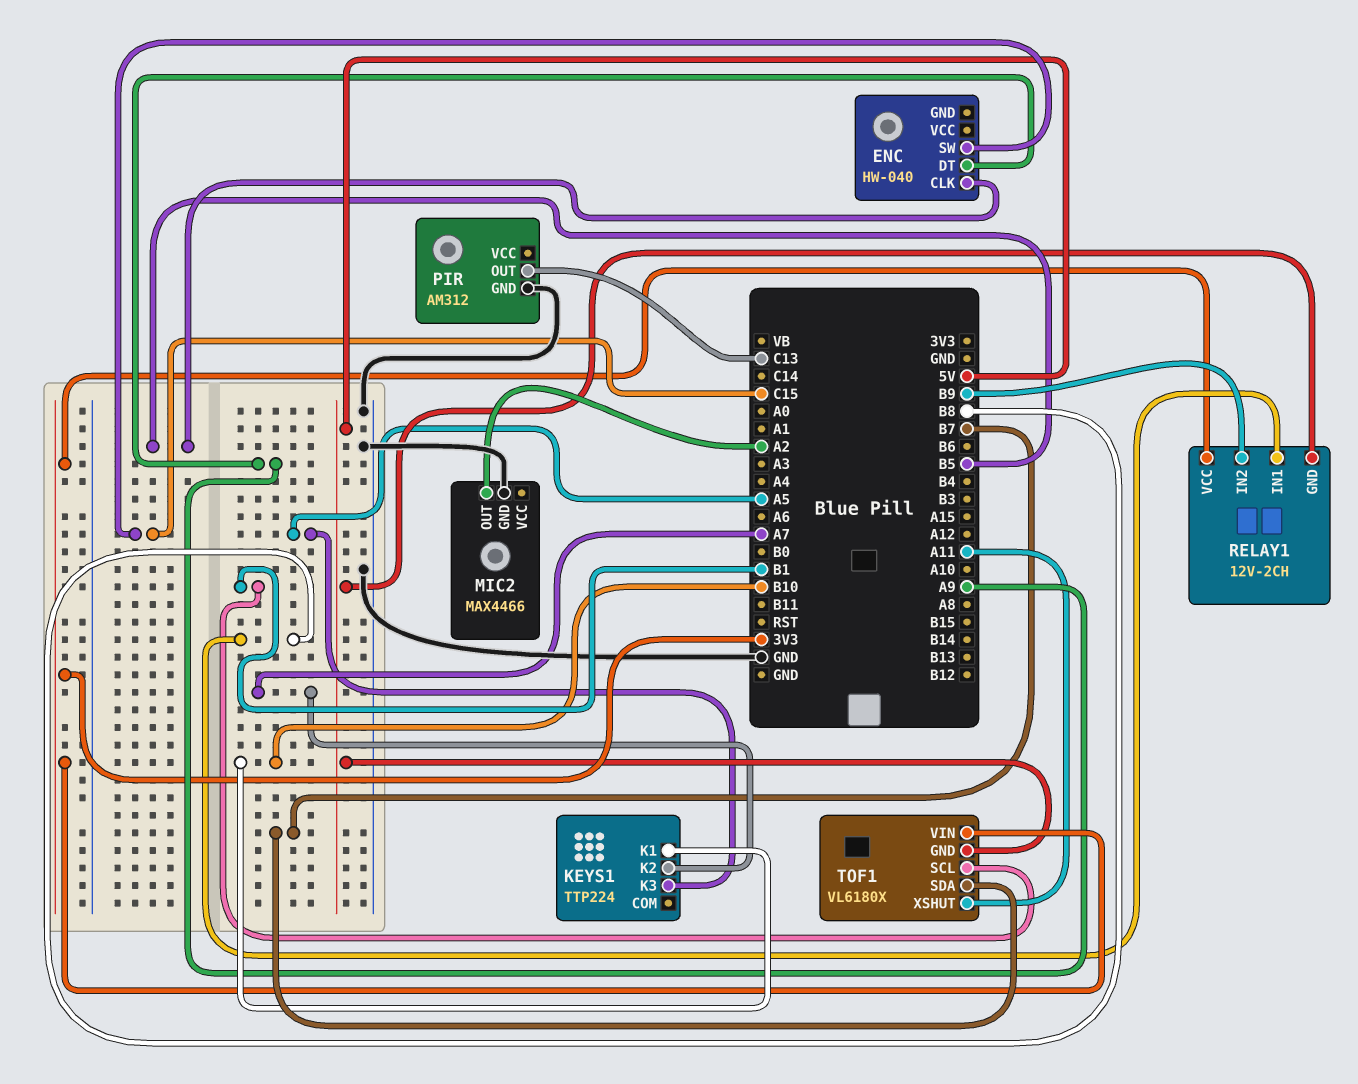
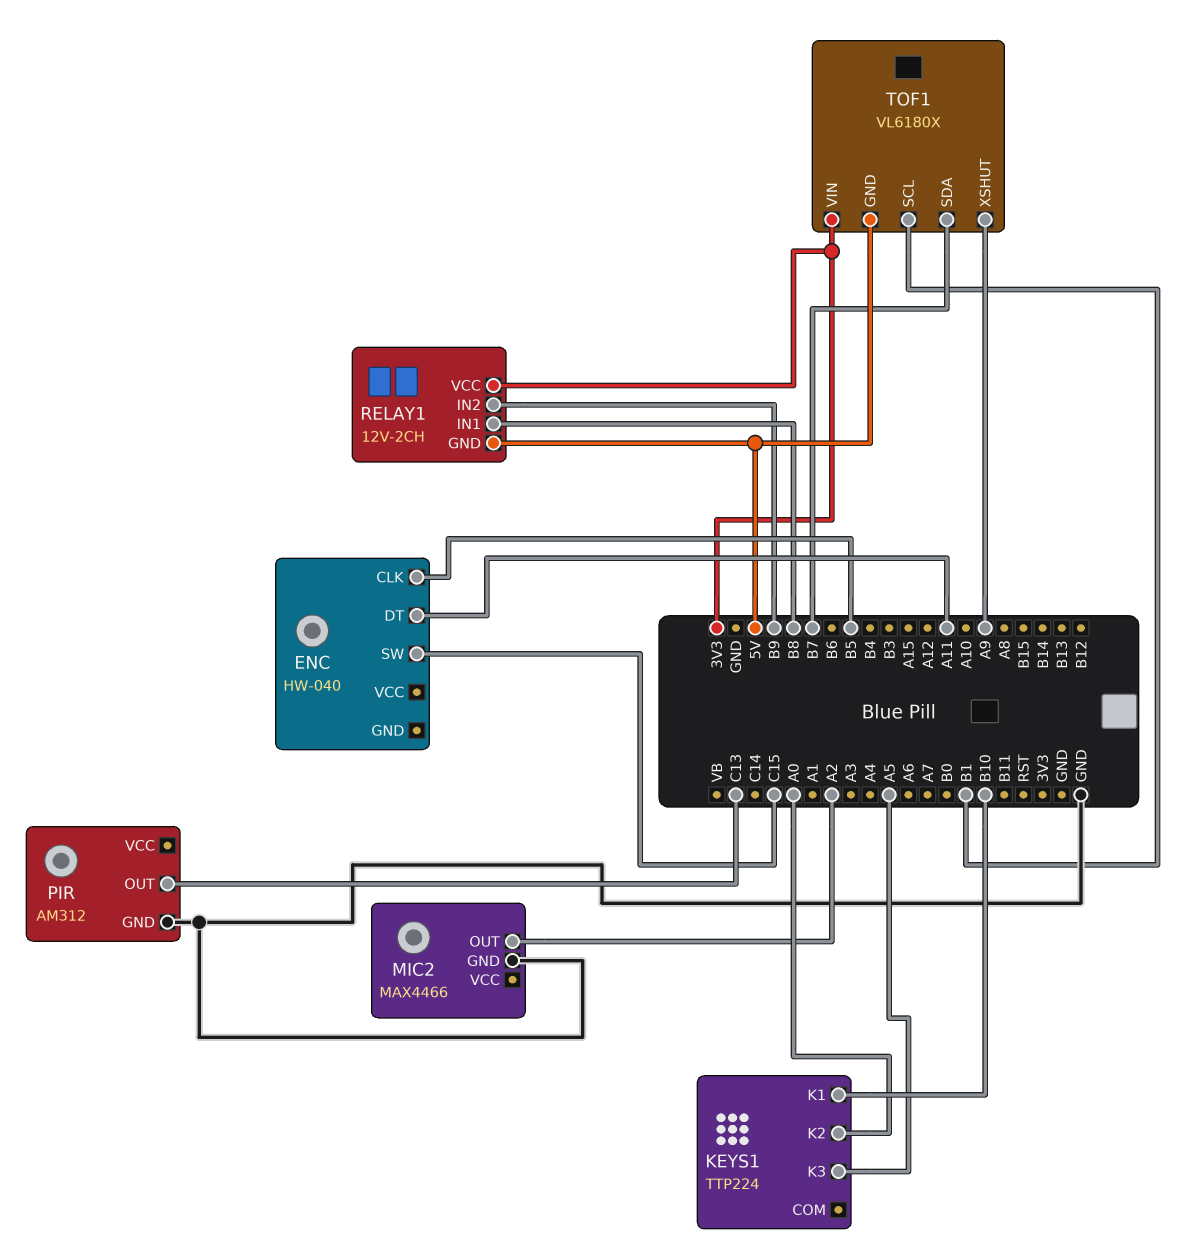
ENC pin DT: A9 -> A11
KEYS1 pin K2: A7 -> A0
TOF1 pin XSHUT: A11 -> A9

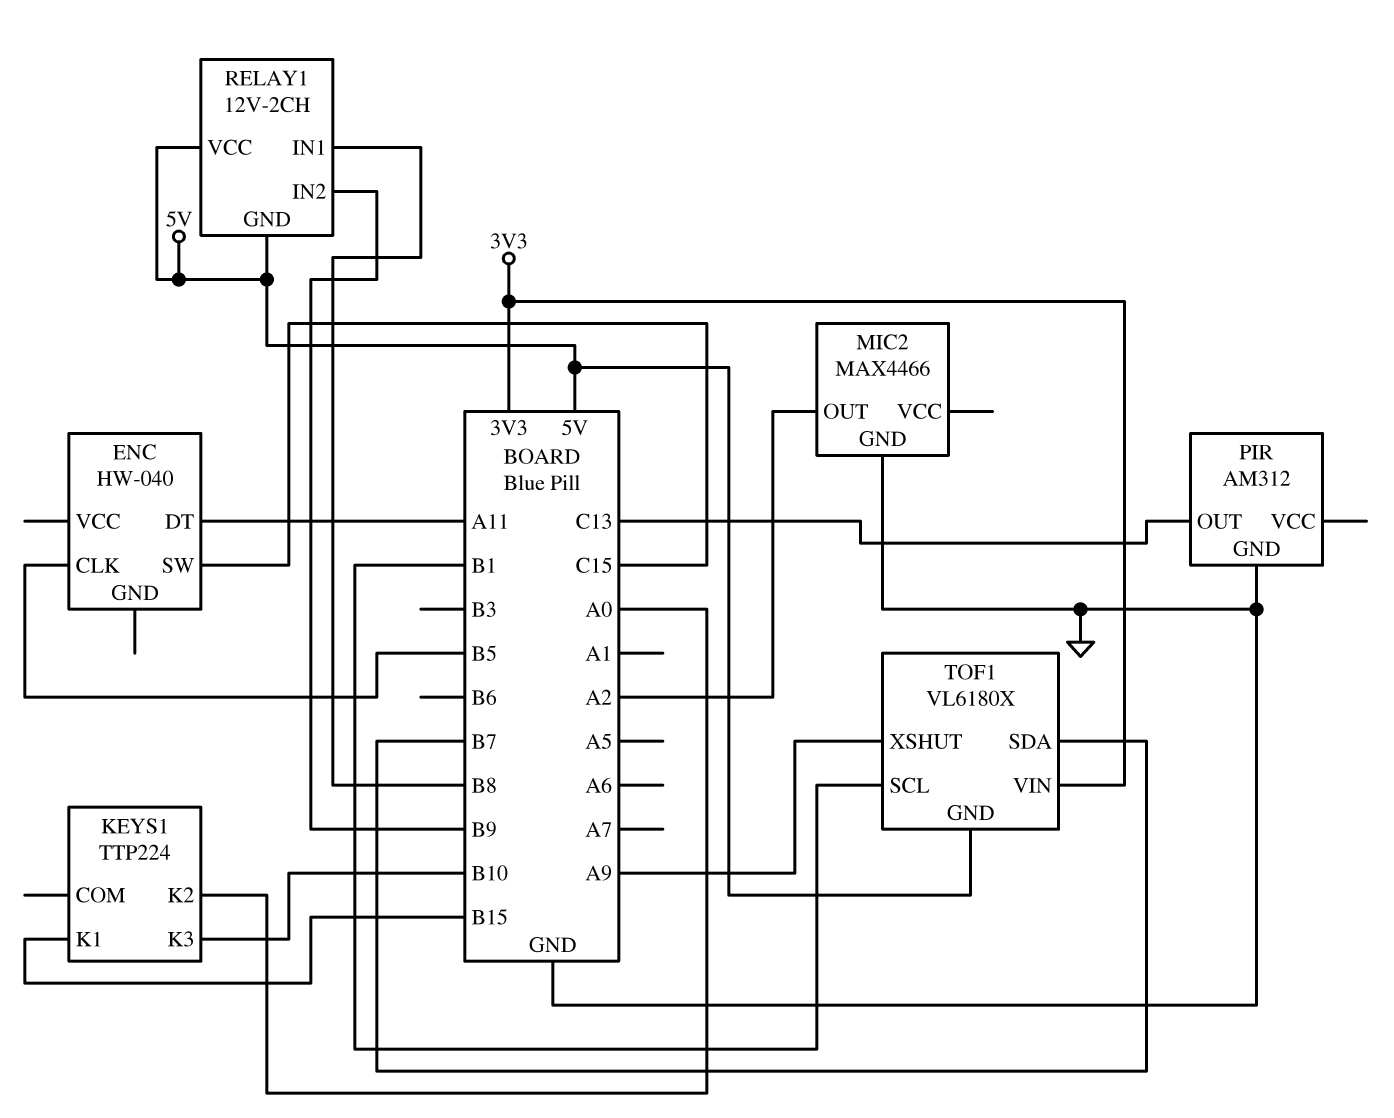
KEYS1 pin K1: B10 -> B15
KEYS1 pin K3: A5 -> B10
RELAY1 pin VCC: 3V3 -> 5V

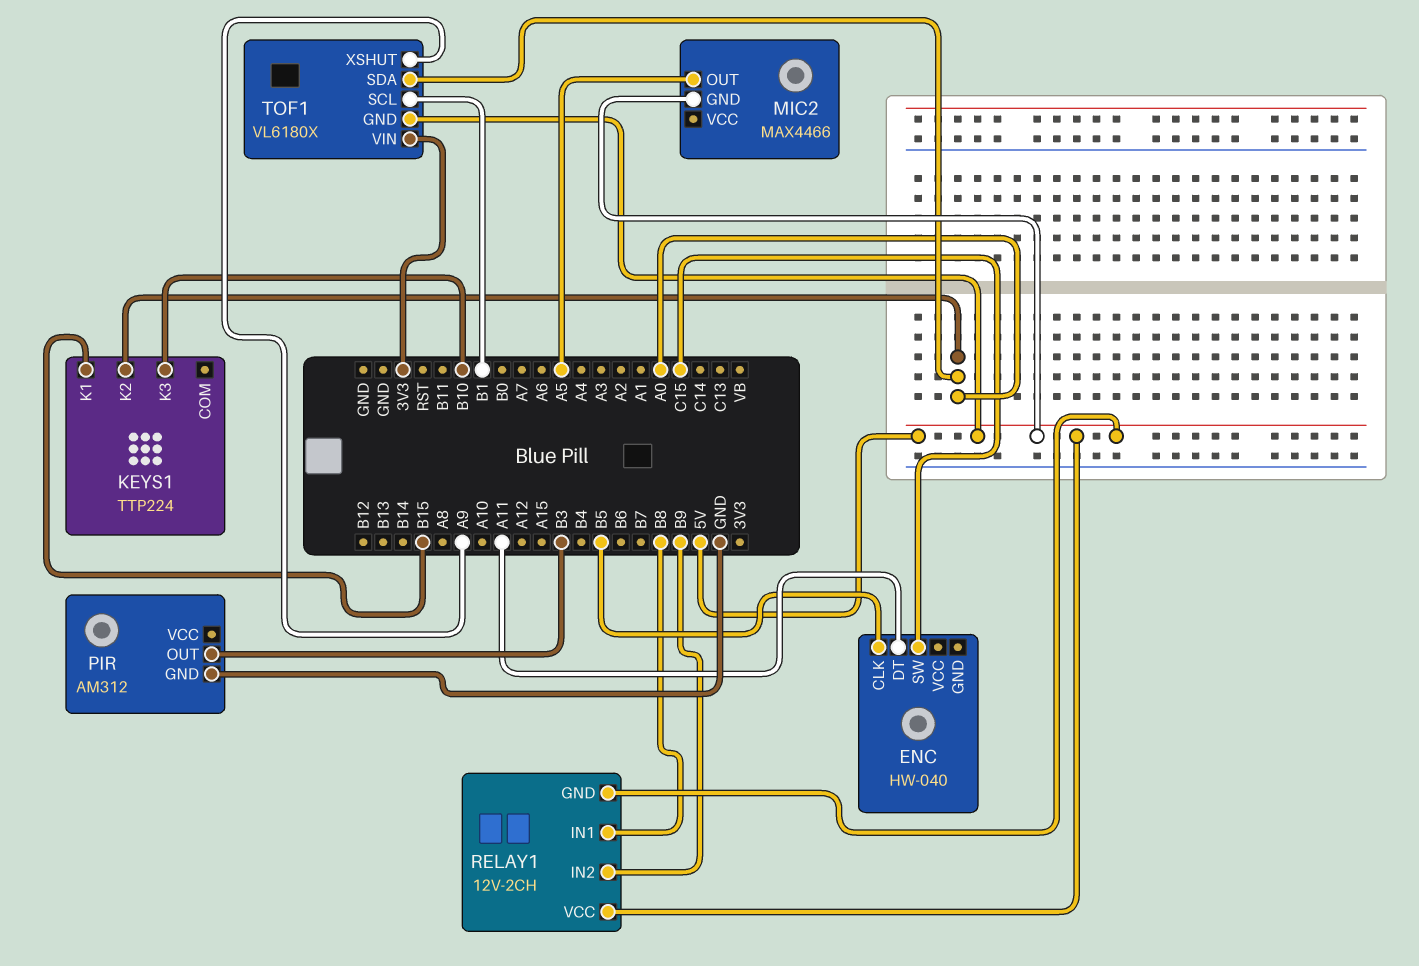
MIC2 pin GND: GND -> 5V
MIC2 pin OUT: A2 -> A5
PIR pin OUT: C13 -> B3
TOF1 pin SDA: B7 -> A0

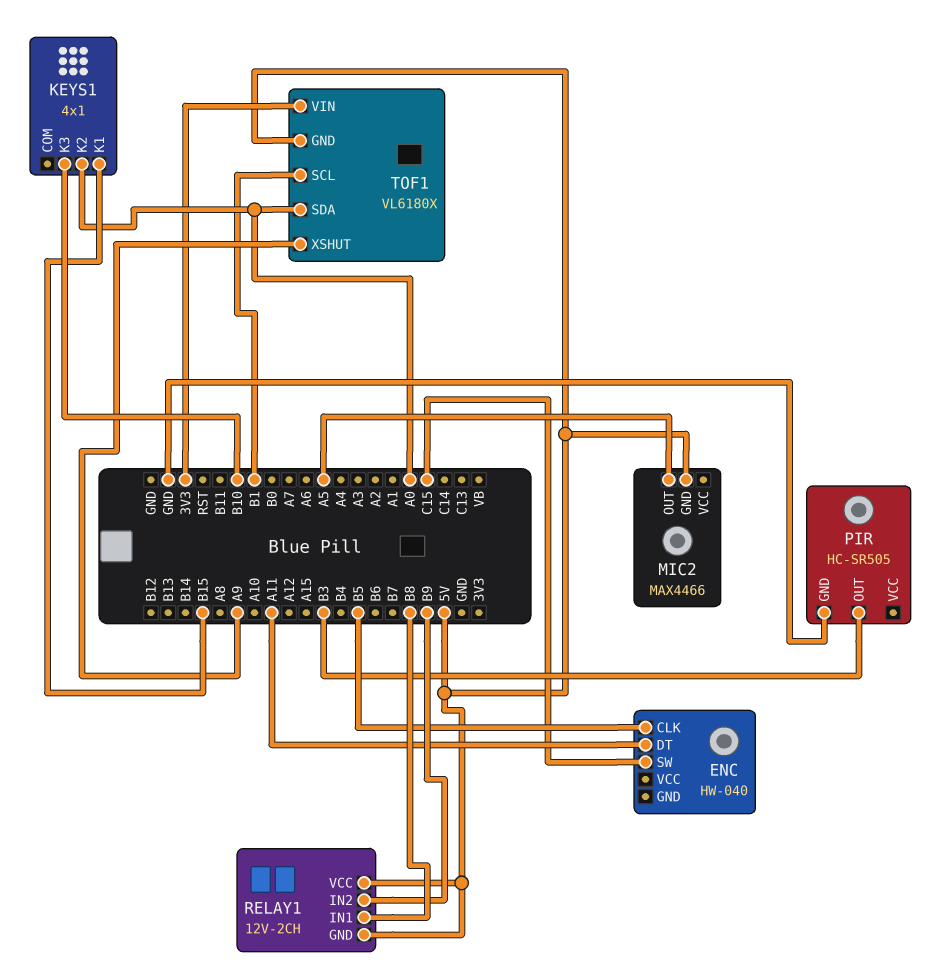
KEYS1: TTP224 -> 4x1
PIR: AM312 -> HC-SR505

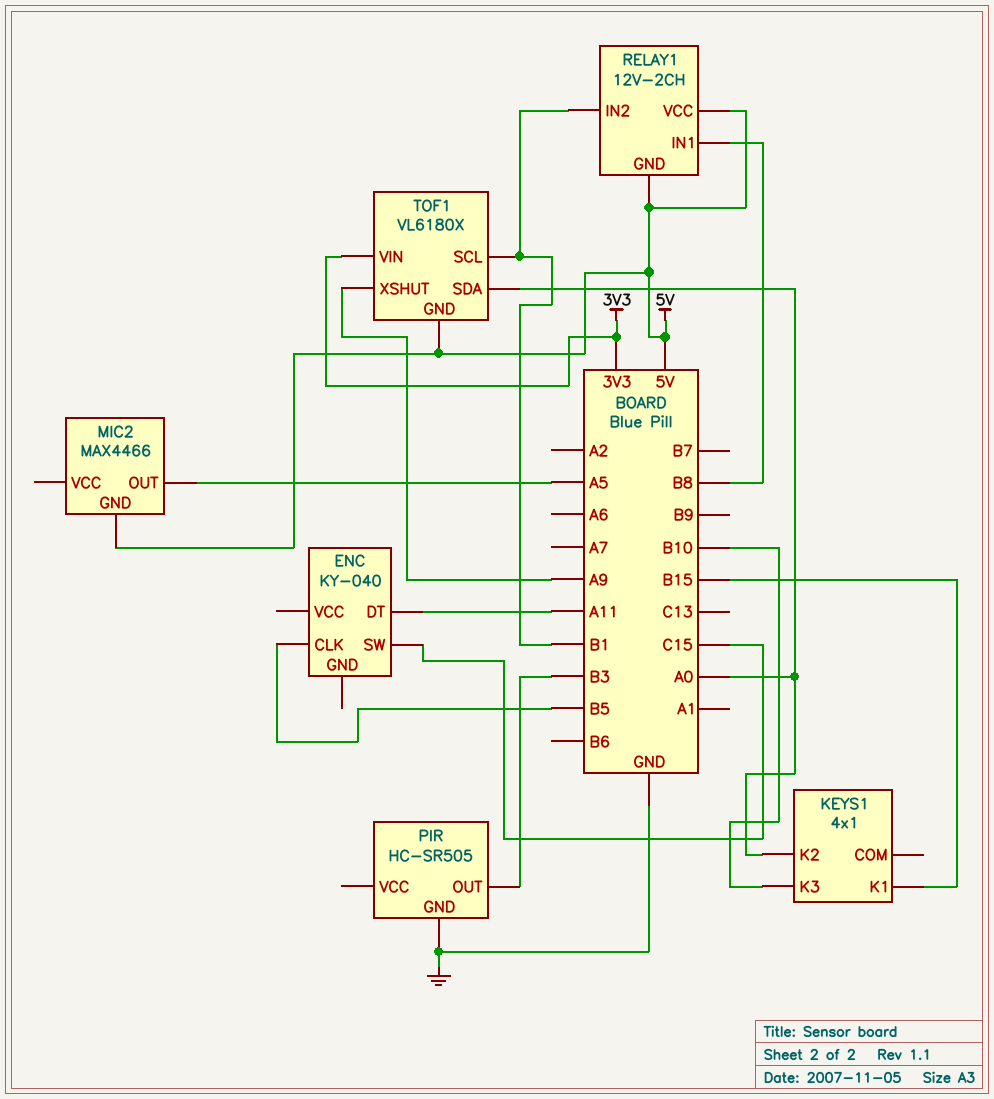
ENC: HW-040 -> KY-040
RELAY1 pin IN2: B9 -> B1

